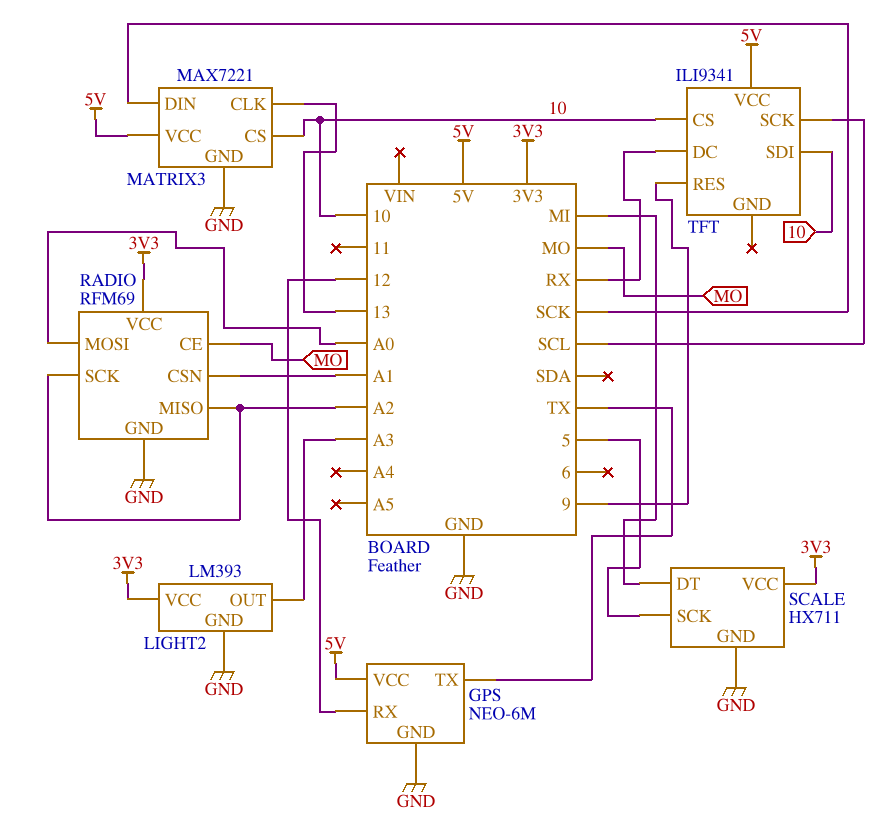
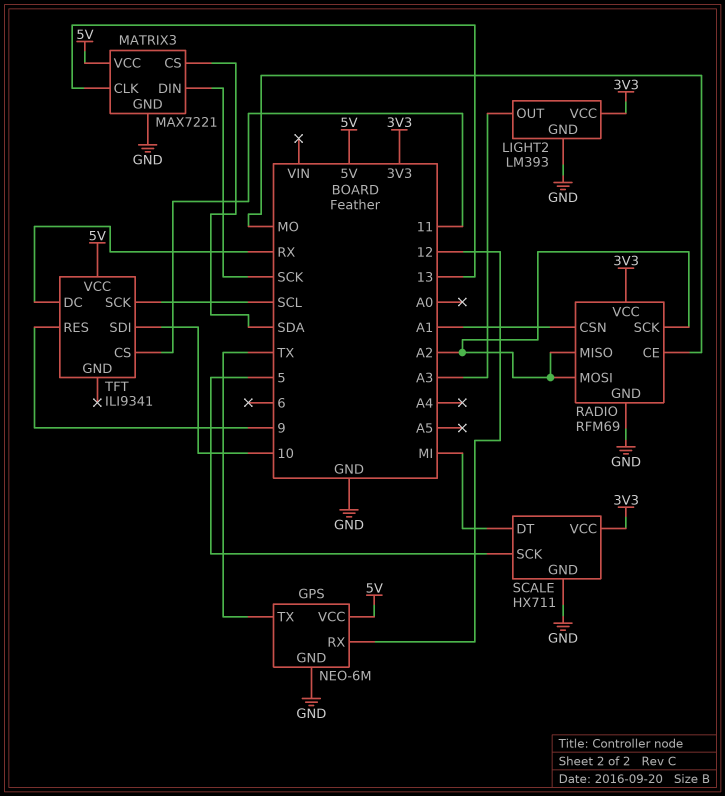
MATRIX3 pin CS: 10 -> SDA
RADIO pin MOSI: A0 -> A2
TFT pin CS: 10 -> 11

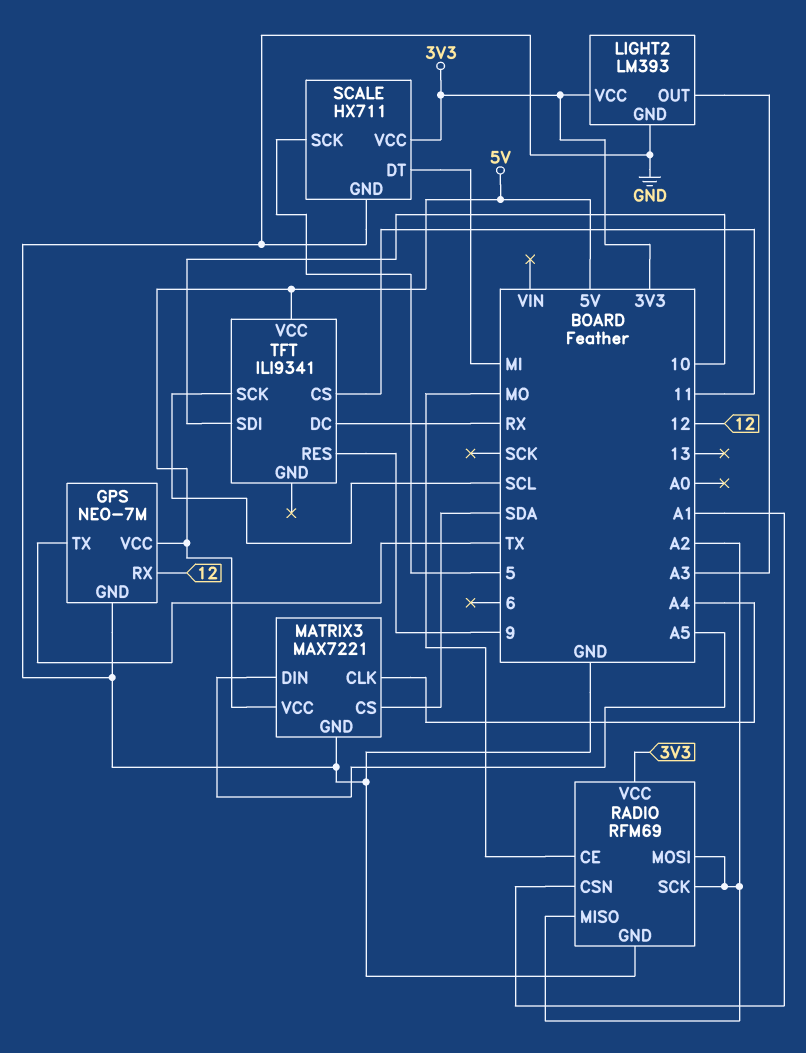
GPS: NEO-6M -> NEO-7M
MATRIX3 pin CLK: 13 -> A4
MATRIX3 pin DIN: SCK -> A5

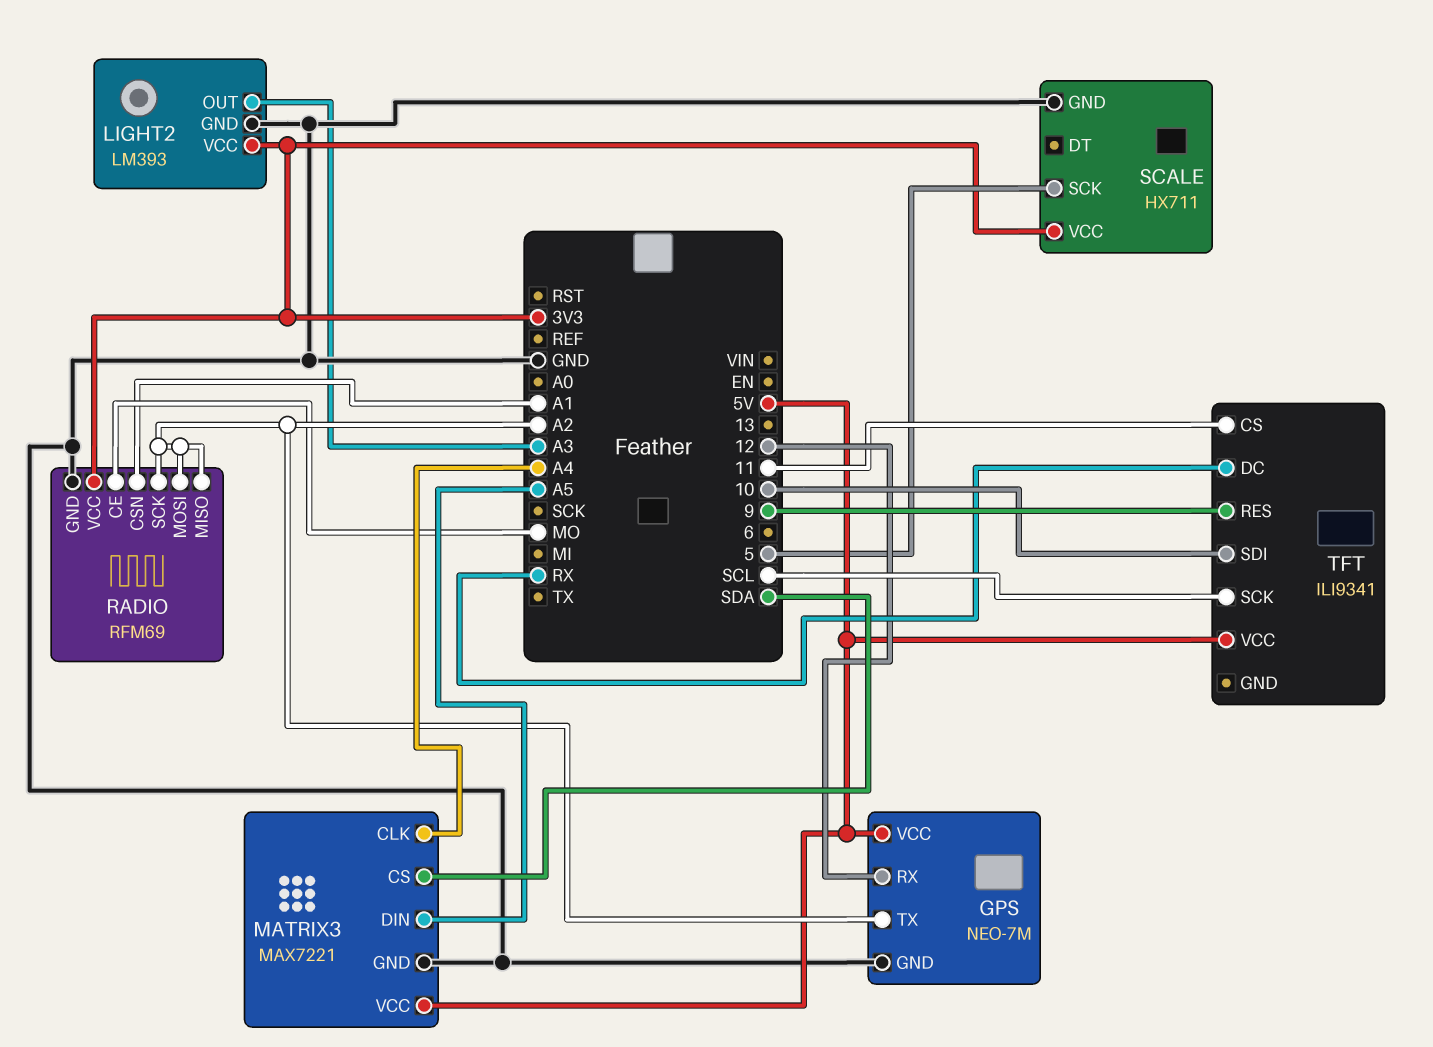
GPS pin TX: TX -> A2
SCALE pin DT: MI -> none

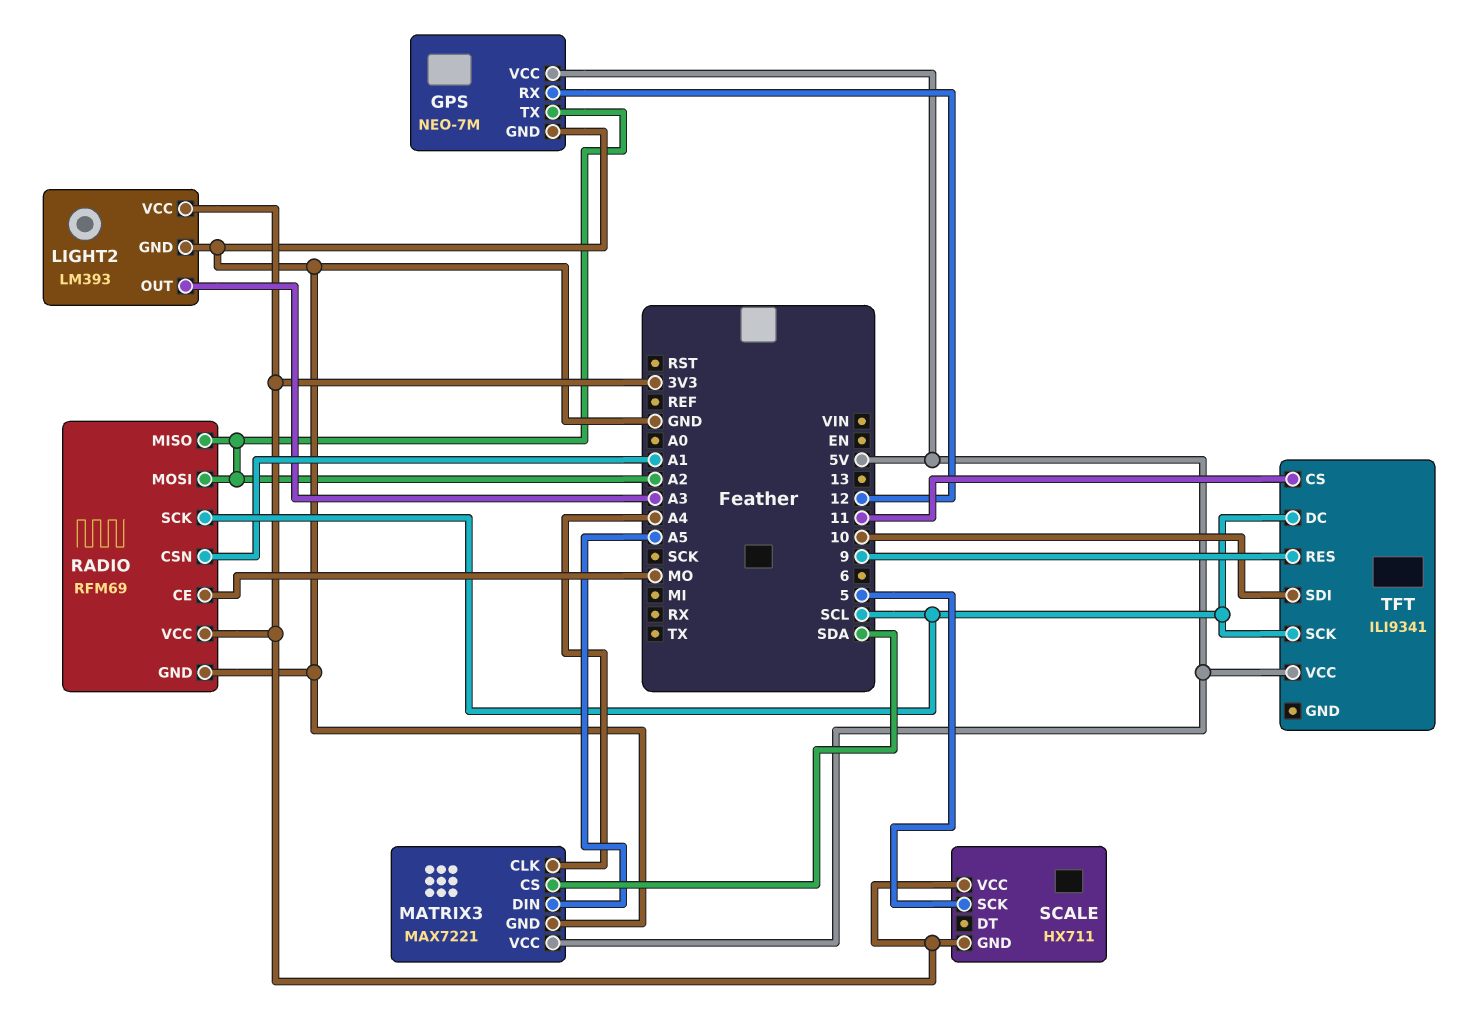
RADIO pin SCK: A2 -> SCL
SCALE pin GND: GND -> 3V3
TFT pin DC: RX -> SCL

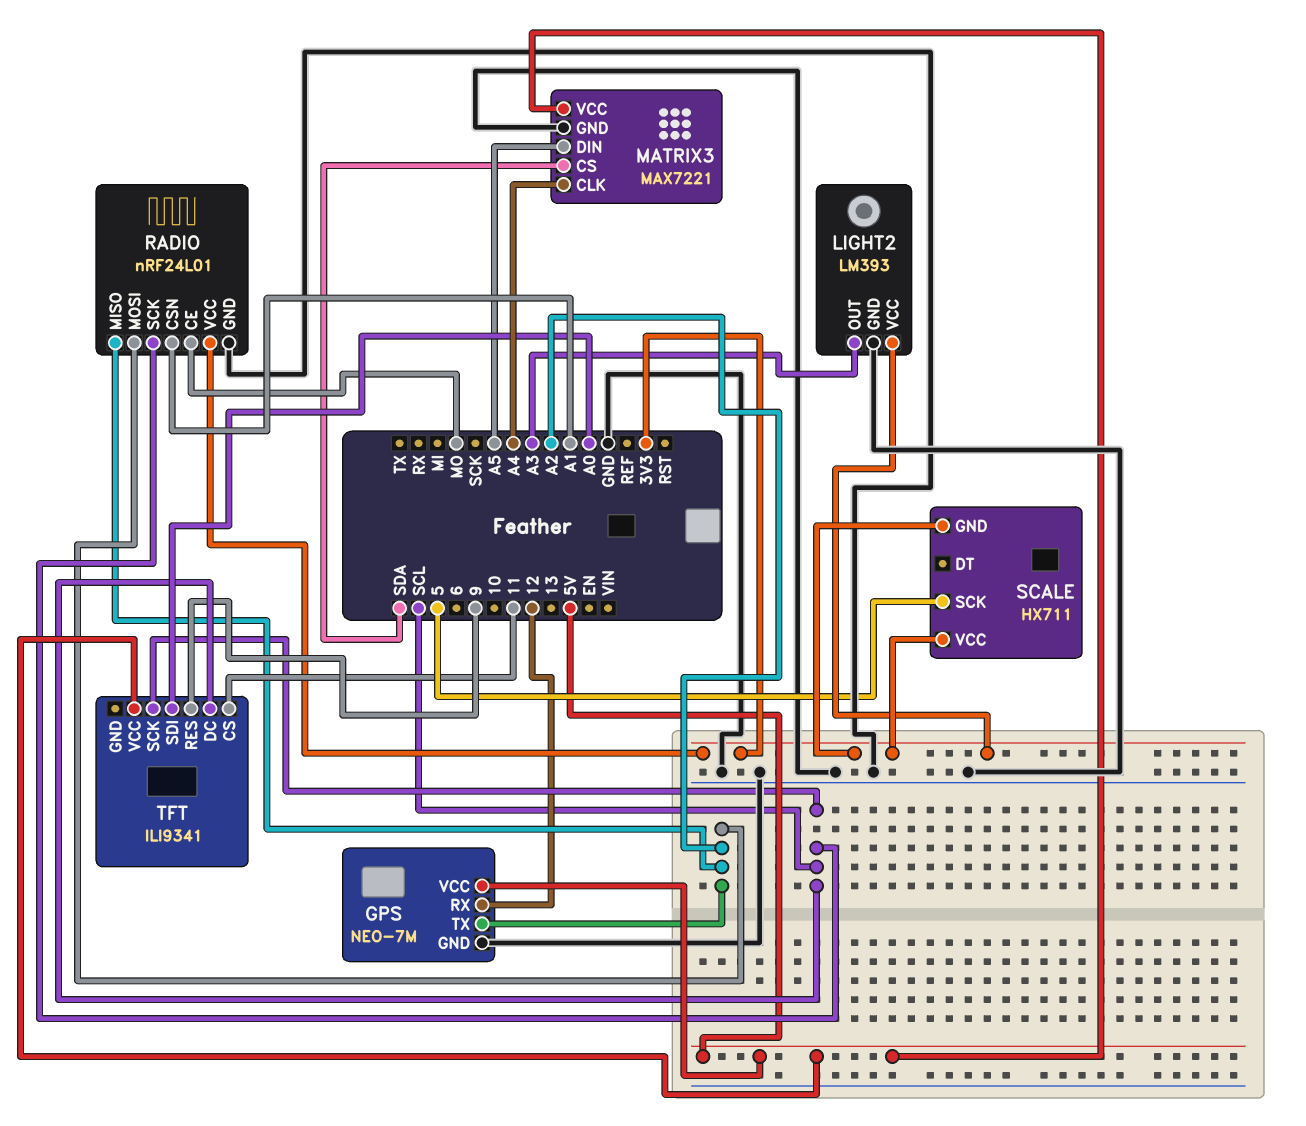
RADIO: RFM69 -> nRF24L01
TFT pin SDI: 10 -> A0

